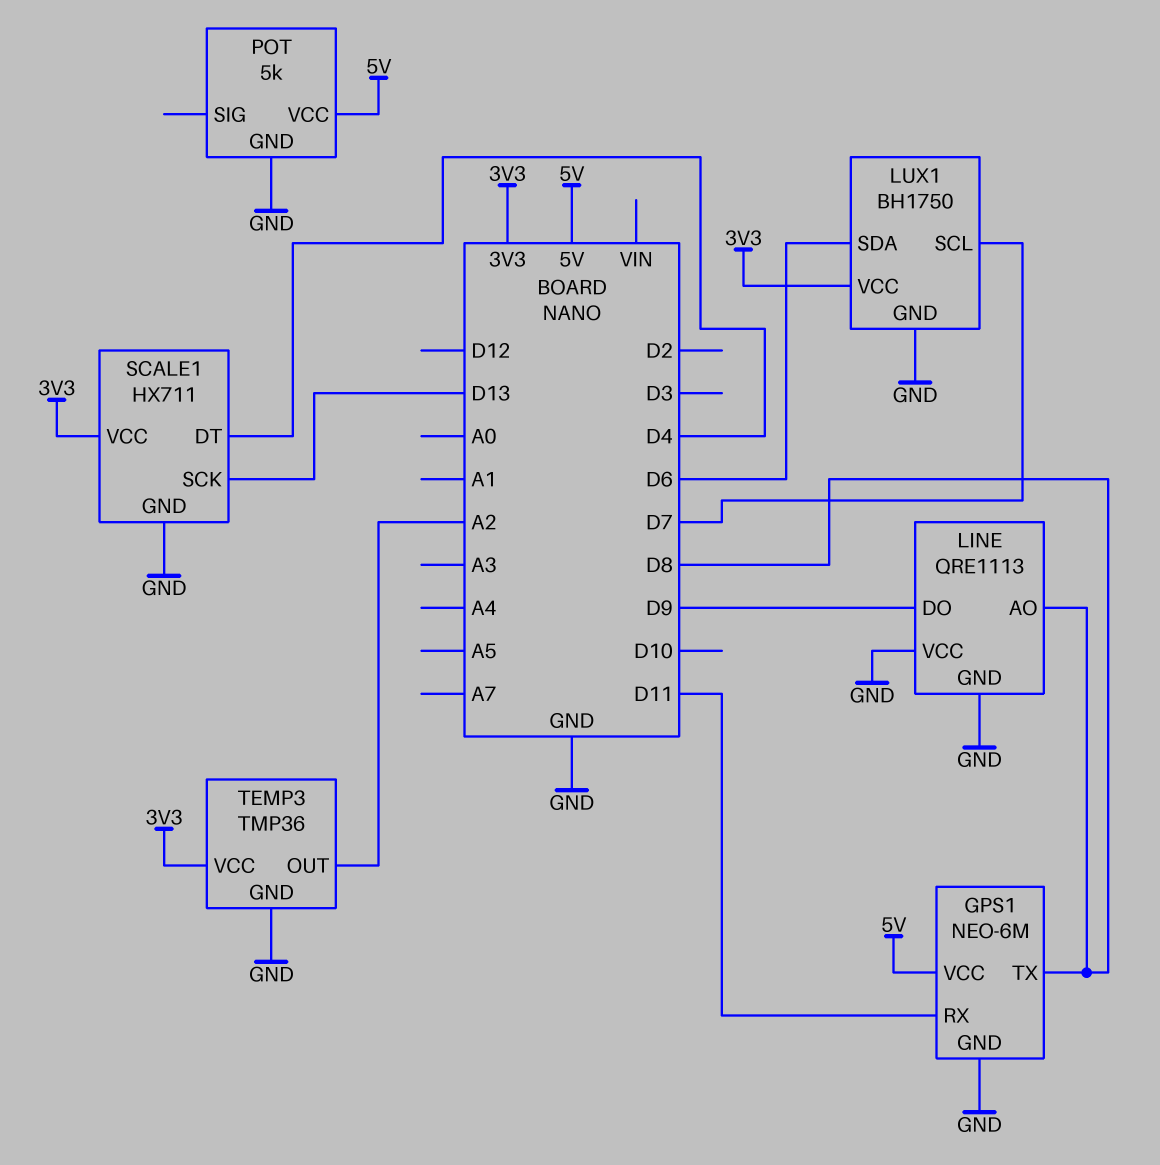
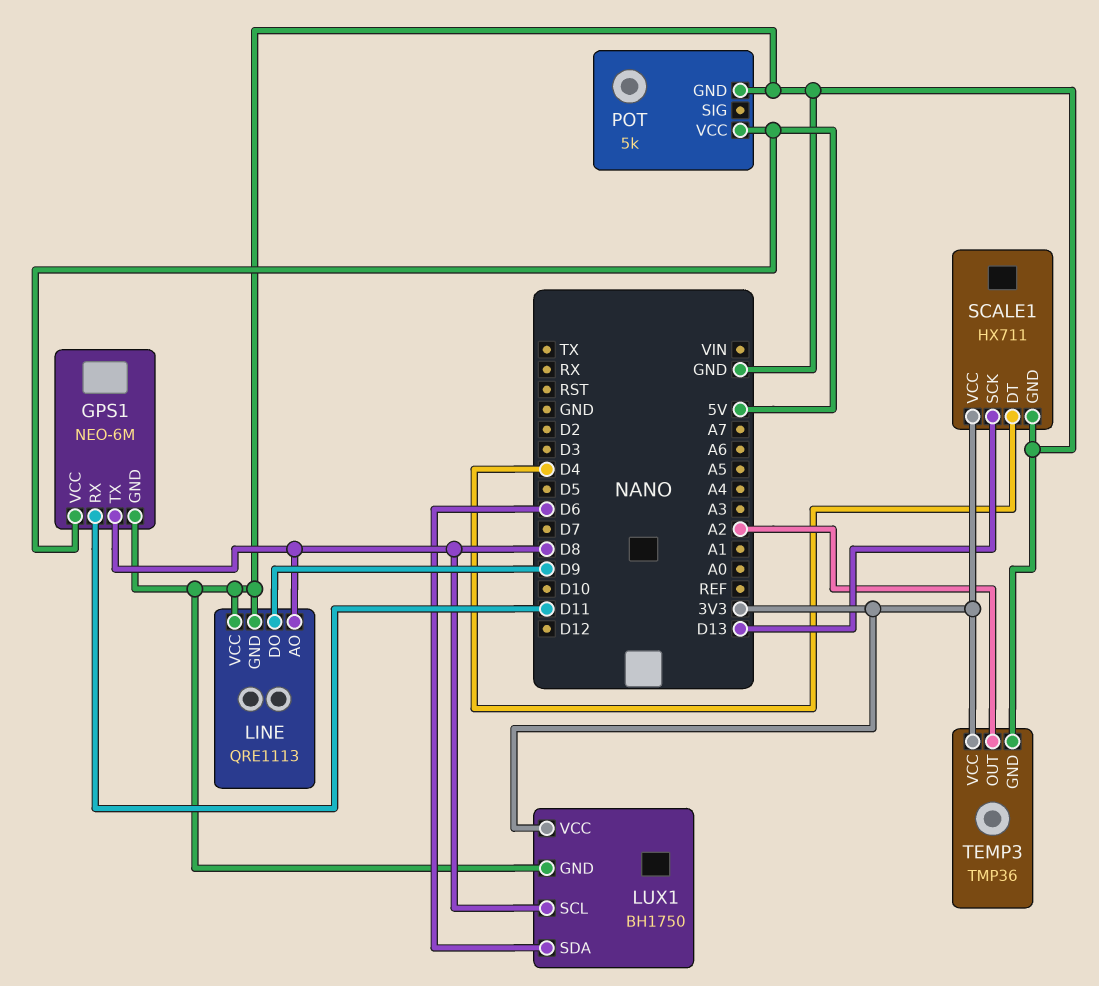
LUX1 pin SCL: D7 -> D8

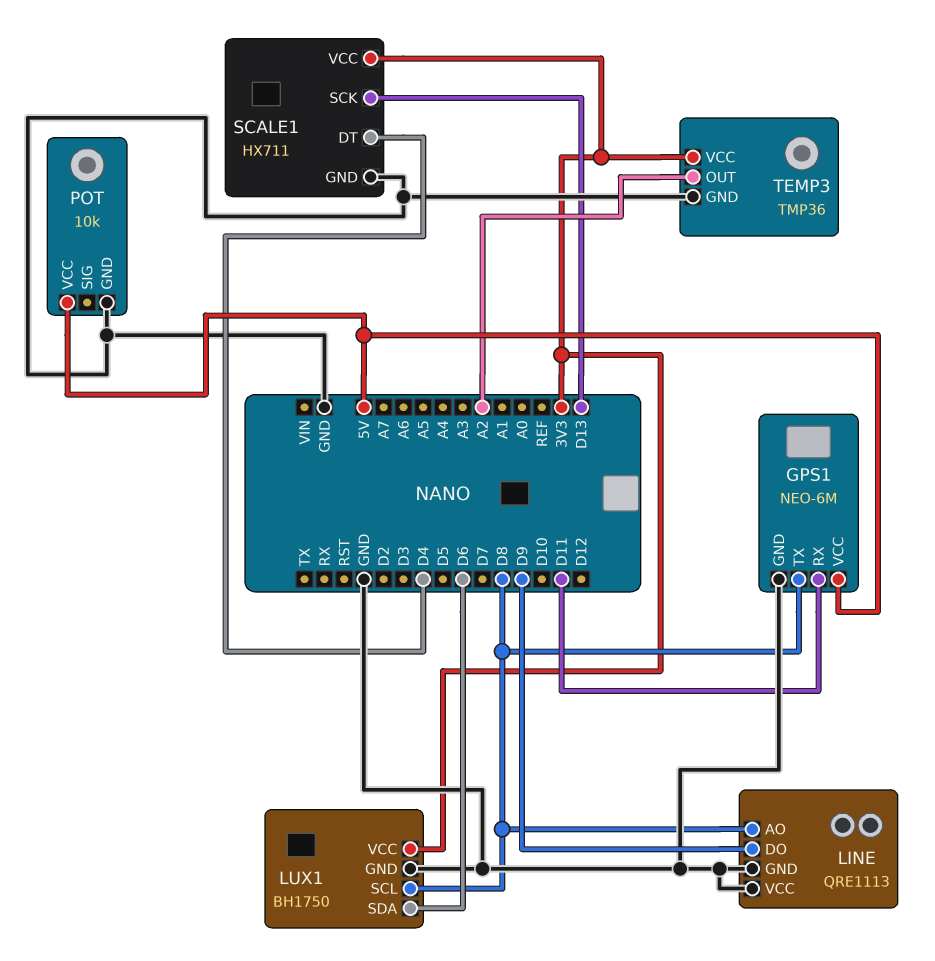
POT: 5k -> 10k

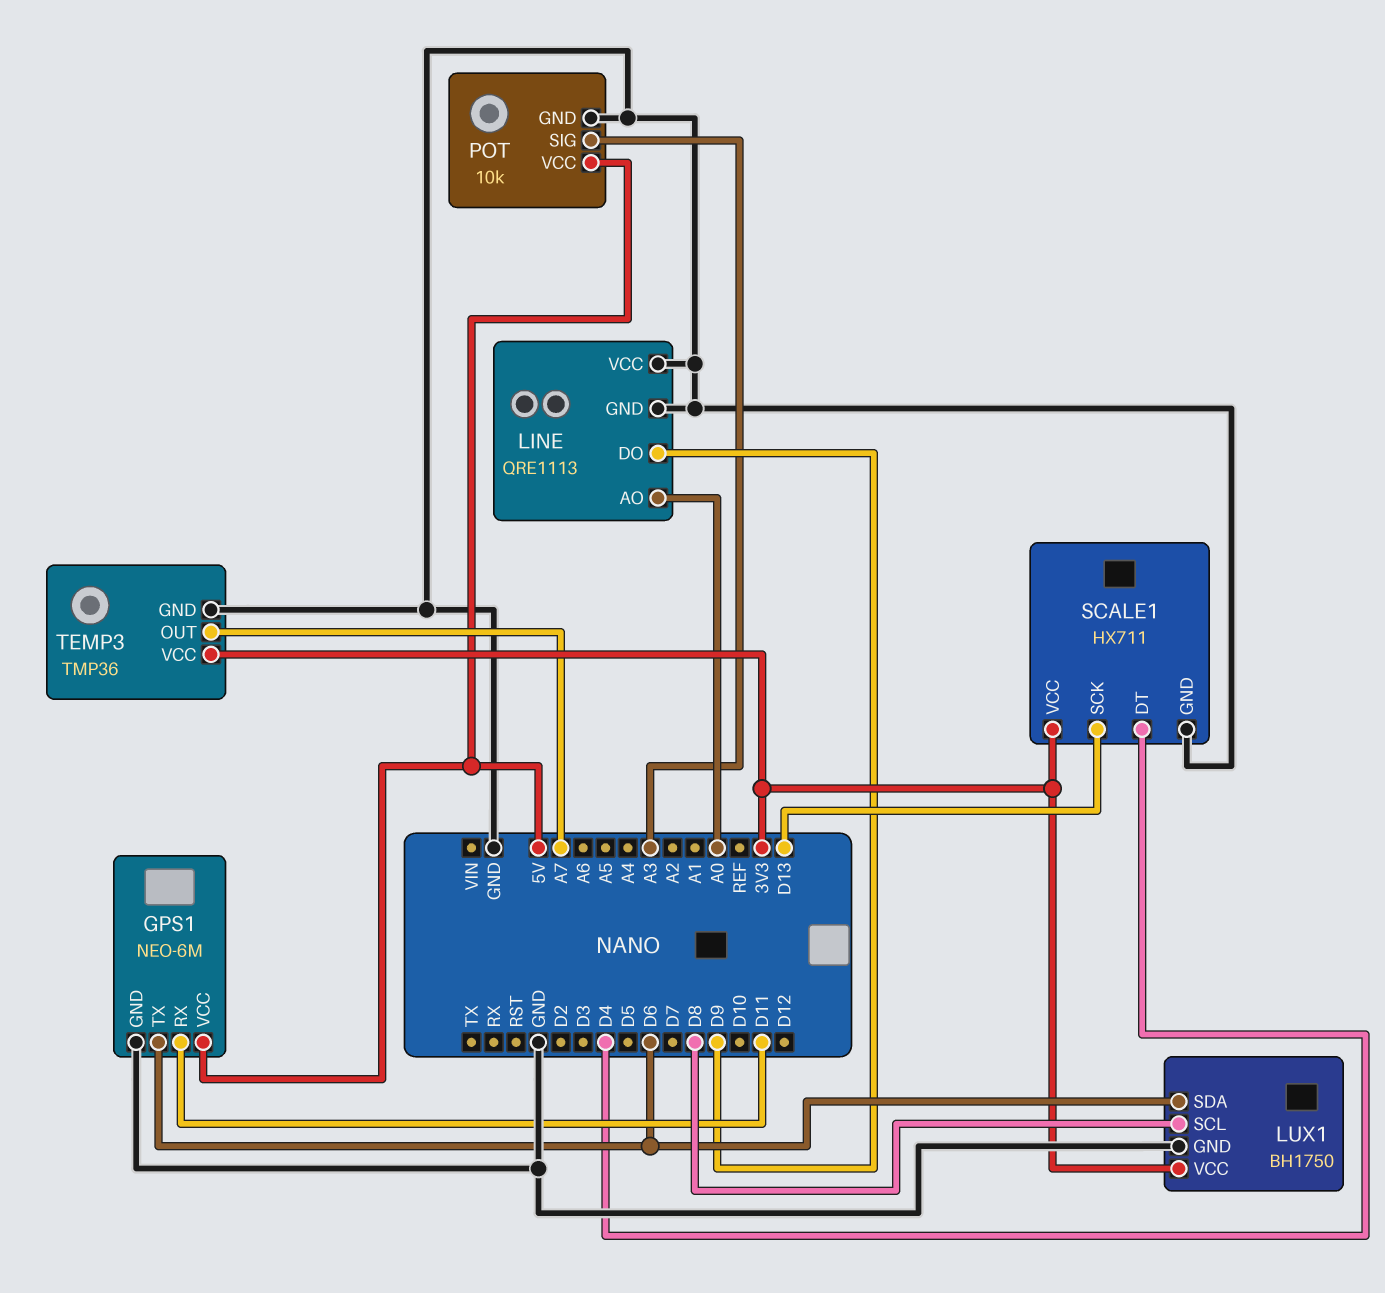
GPS1 pin TX: D8 -> D6
LINE pin AO: D8 -> A0
POT pin SIG: none -> A3
TEMP3 pin OUT: A2 -> A7

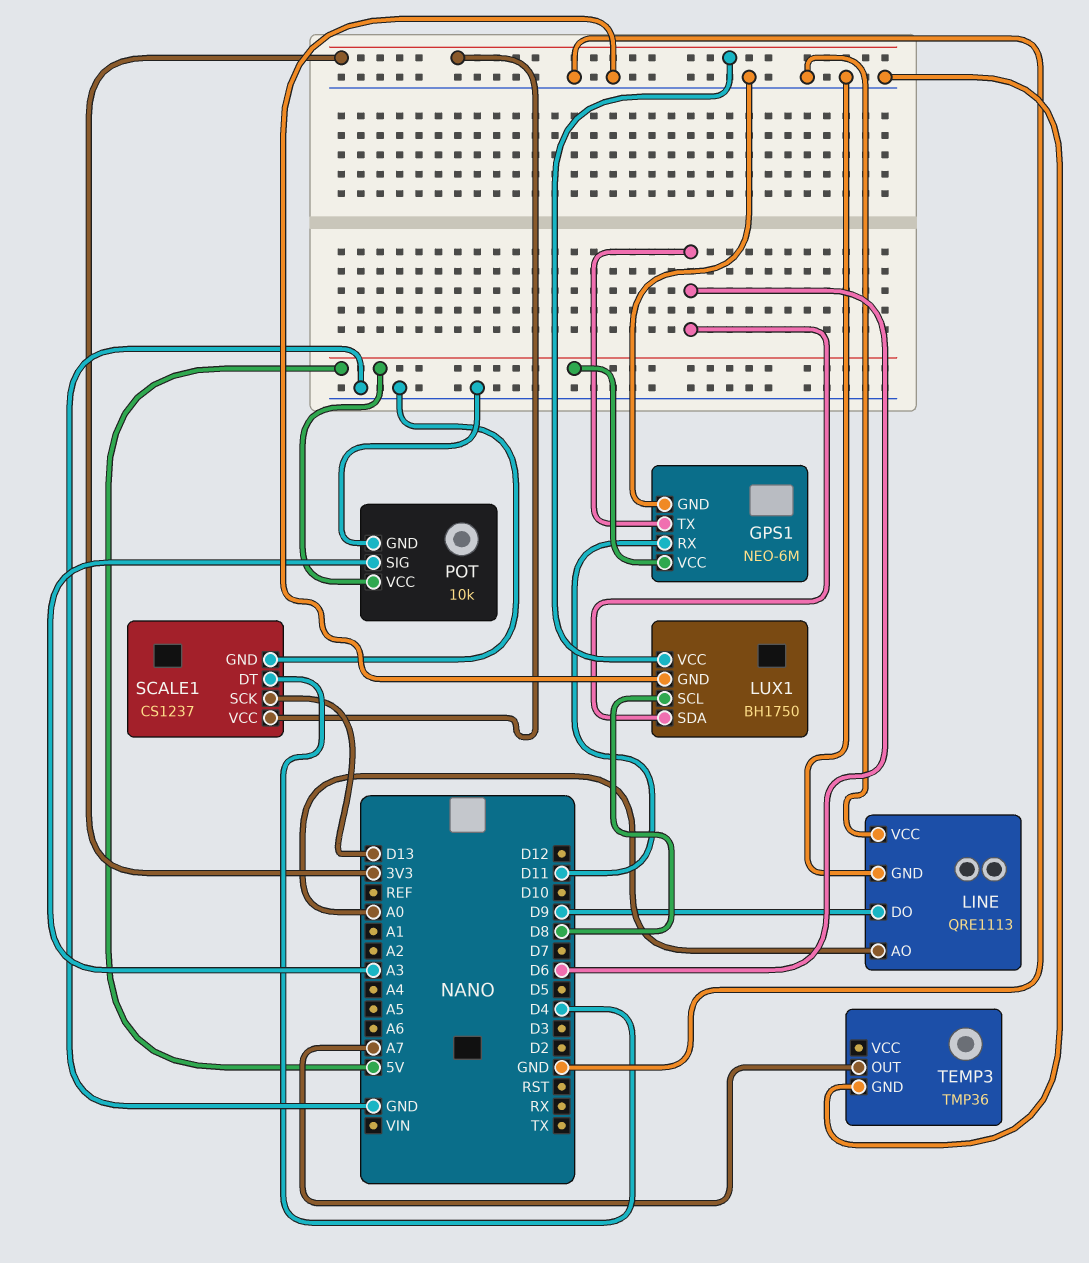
SCALE1: HX711 -> CS1237
TEMP3 pin VCC: 3V3 -> none

